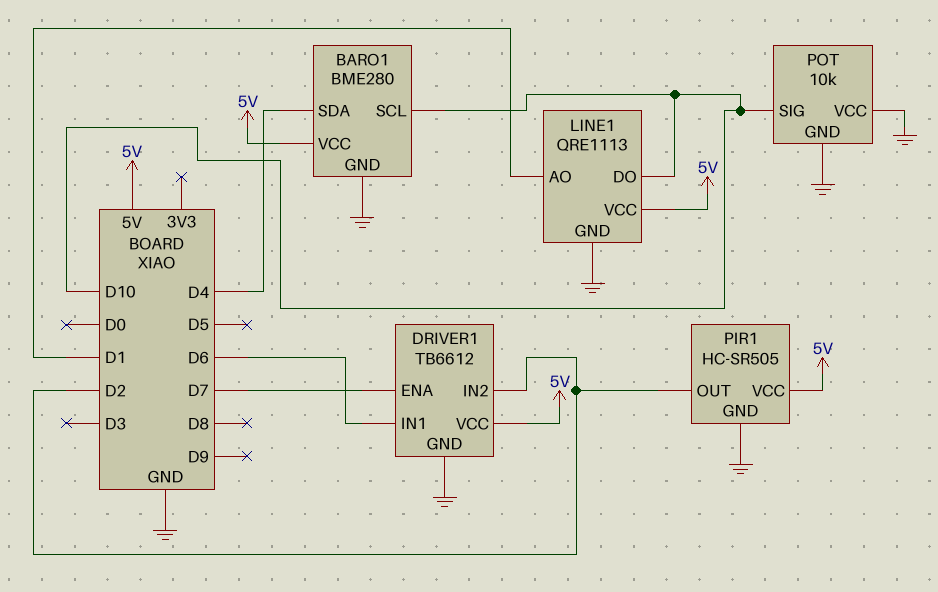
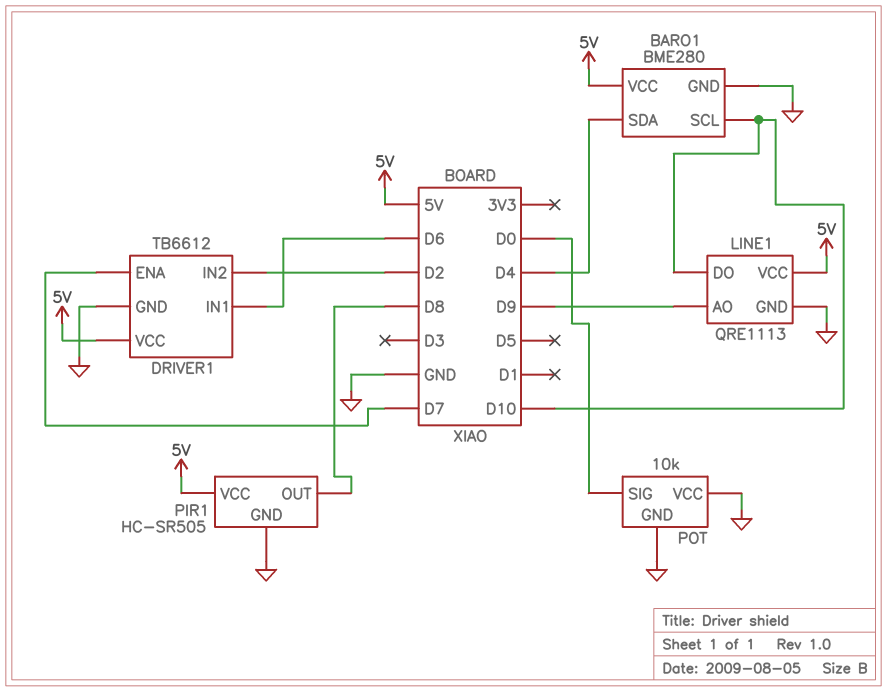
LINE1 pin AO: D1 -> D9
PIR1 pin OUT: D2 -> D8
POT pin SIG: D10 -> D0

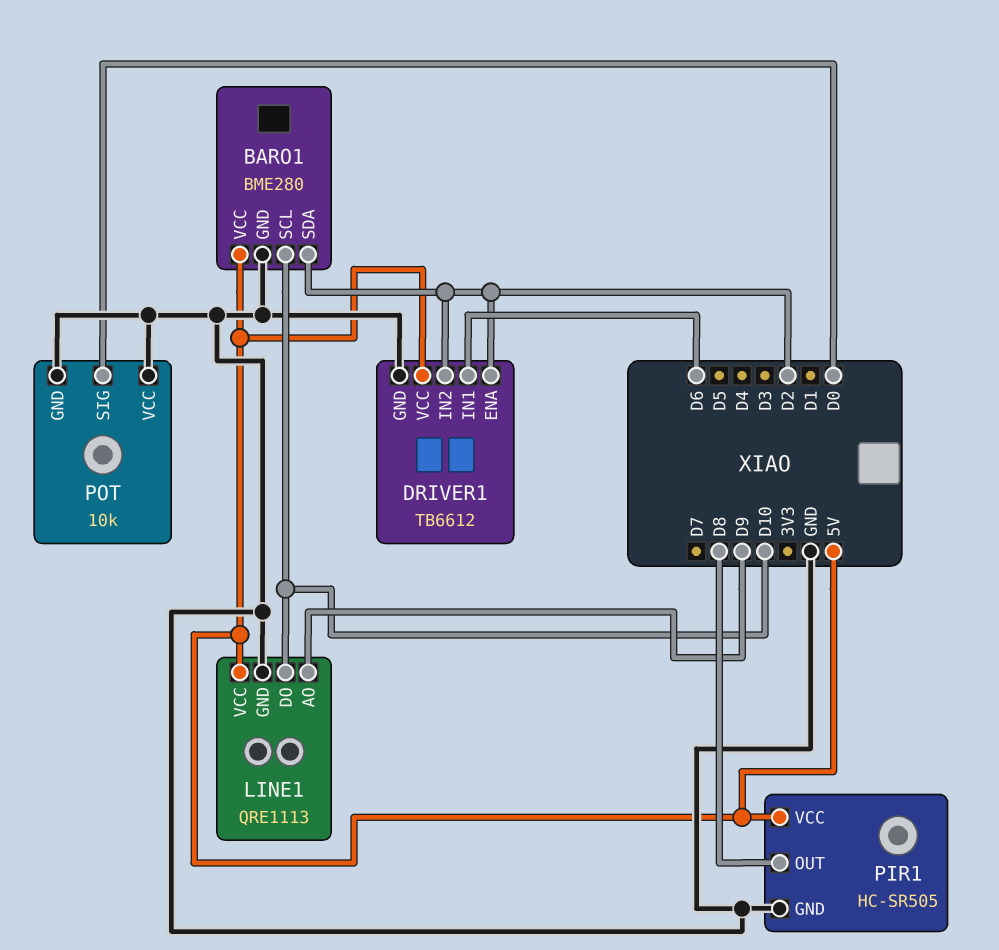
BARO1 pin SDA: D4 -> D2
DRIVER1 pin ENA: D7 -> D2

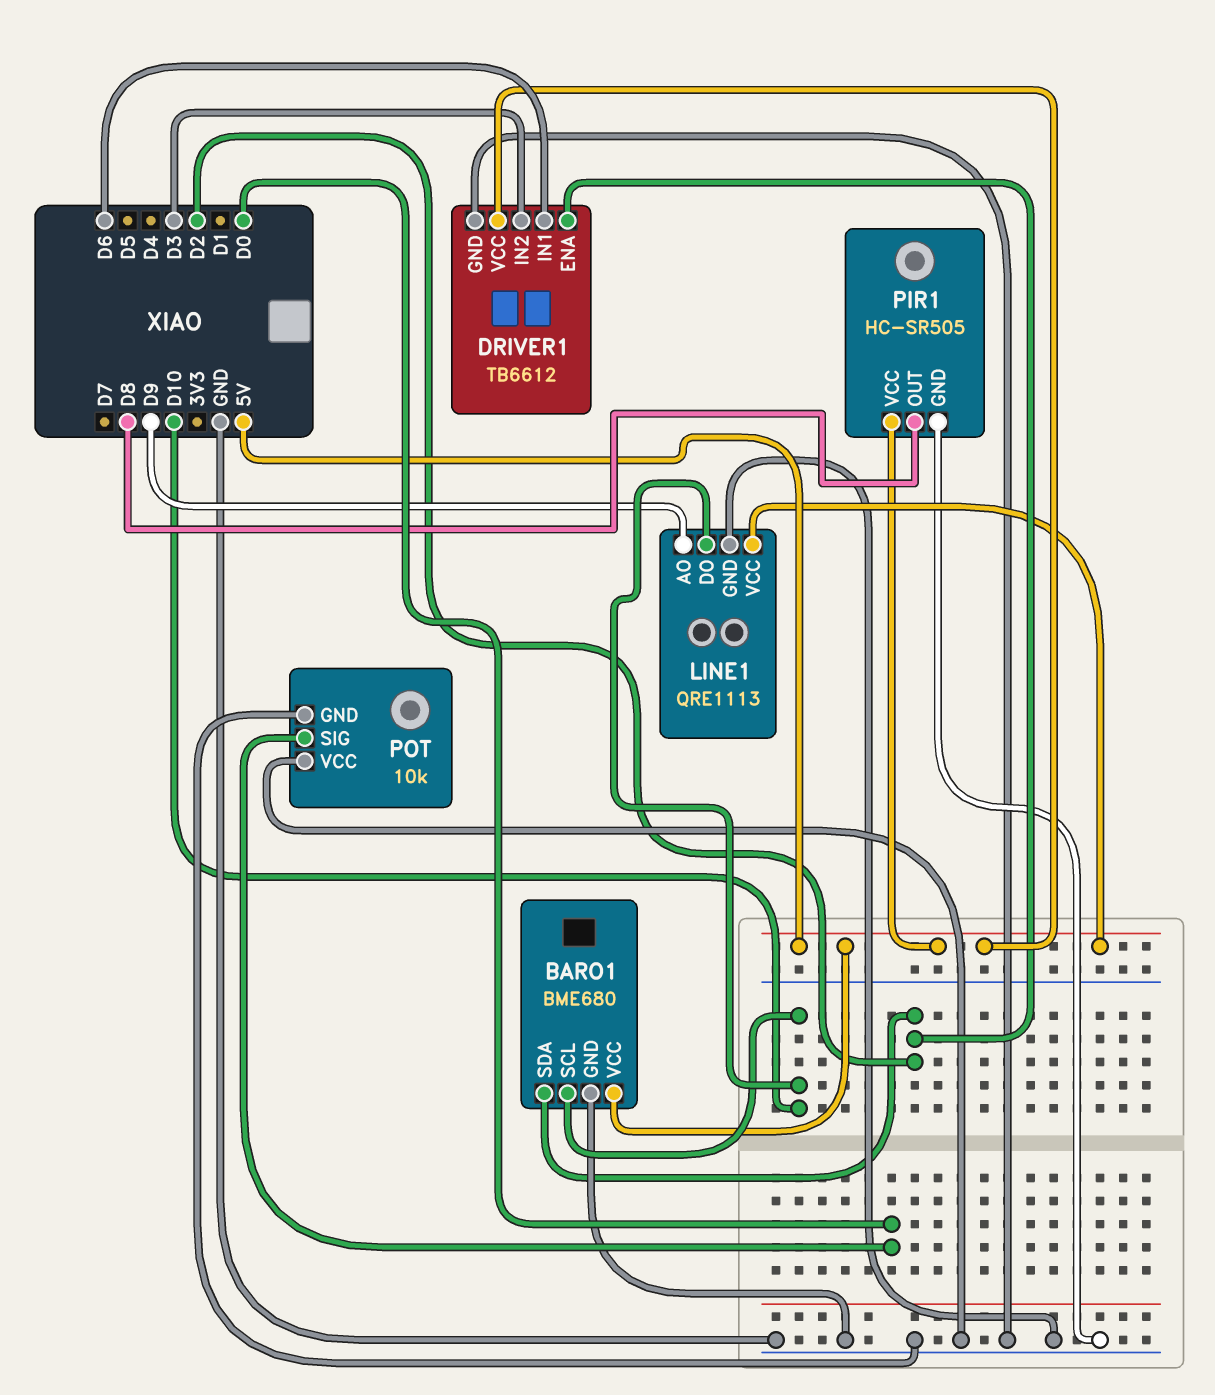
BARO1: BME280 -> BME680
DRIVER1 pin IN2: D2 -> D3

